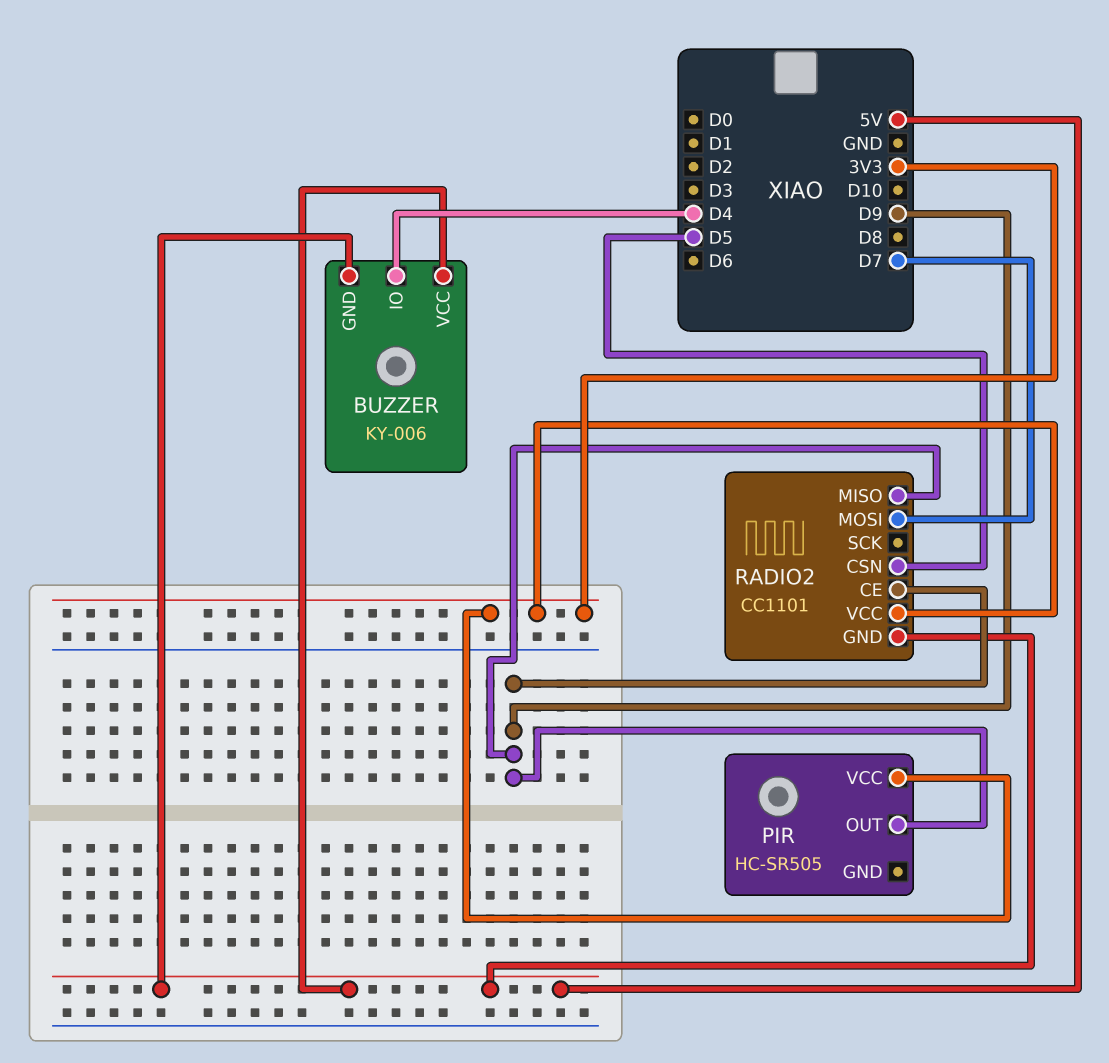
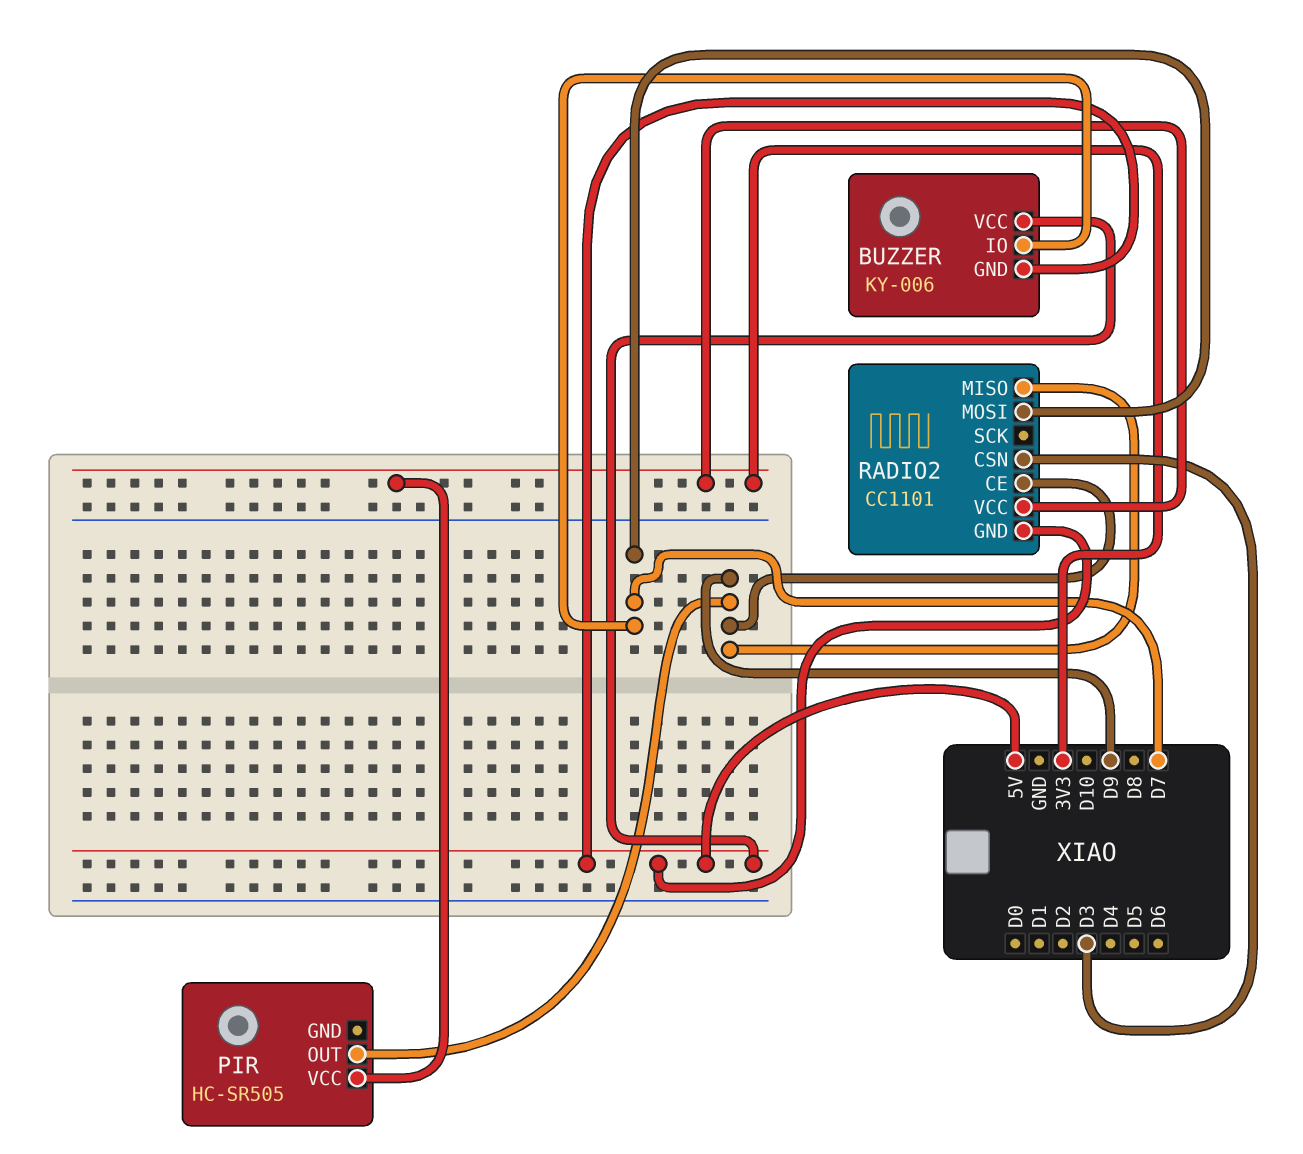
BUZZER pin IO: D4 -> D7
RADIO2 pin CSN: D5 -> D3

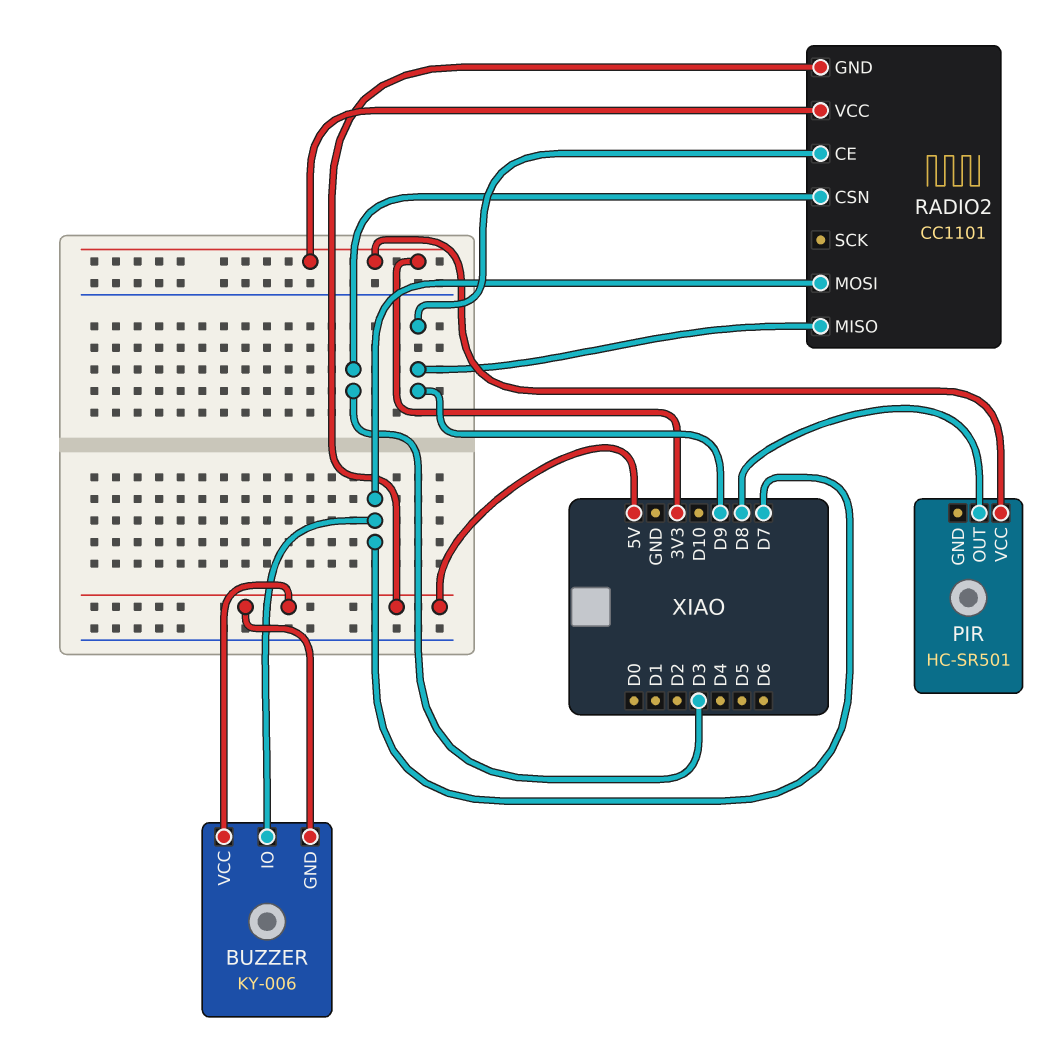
PIR: HC-SR505 -> HC-SR501
PIR pin OUT: D9 -> D8

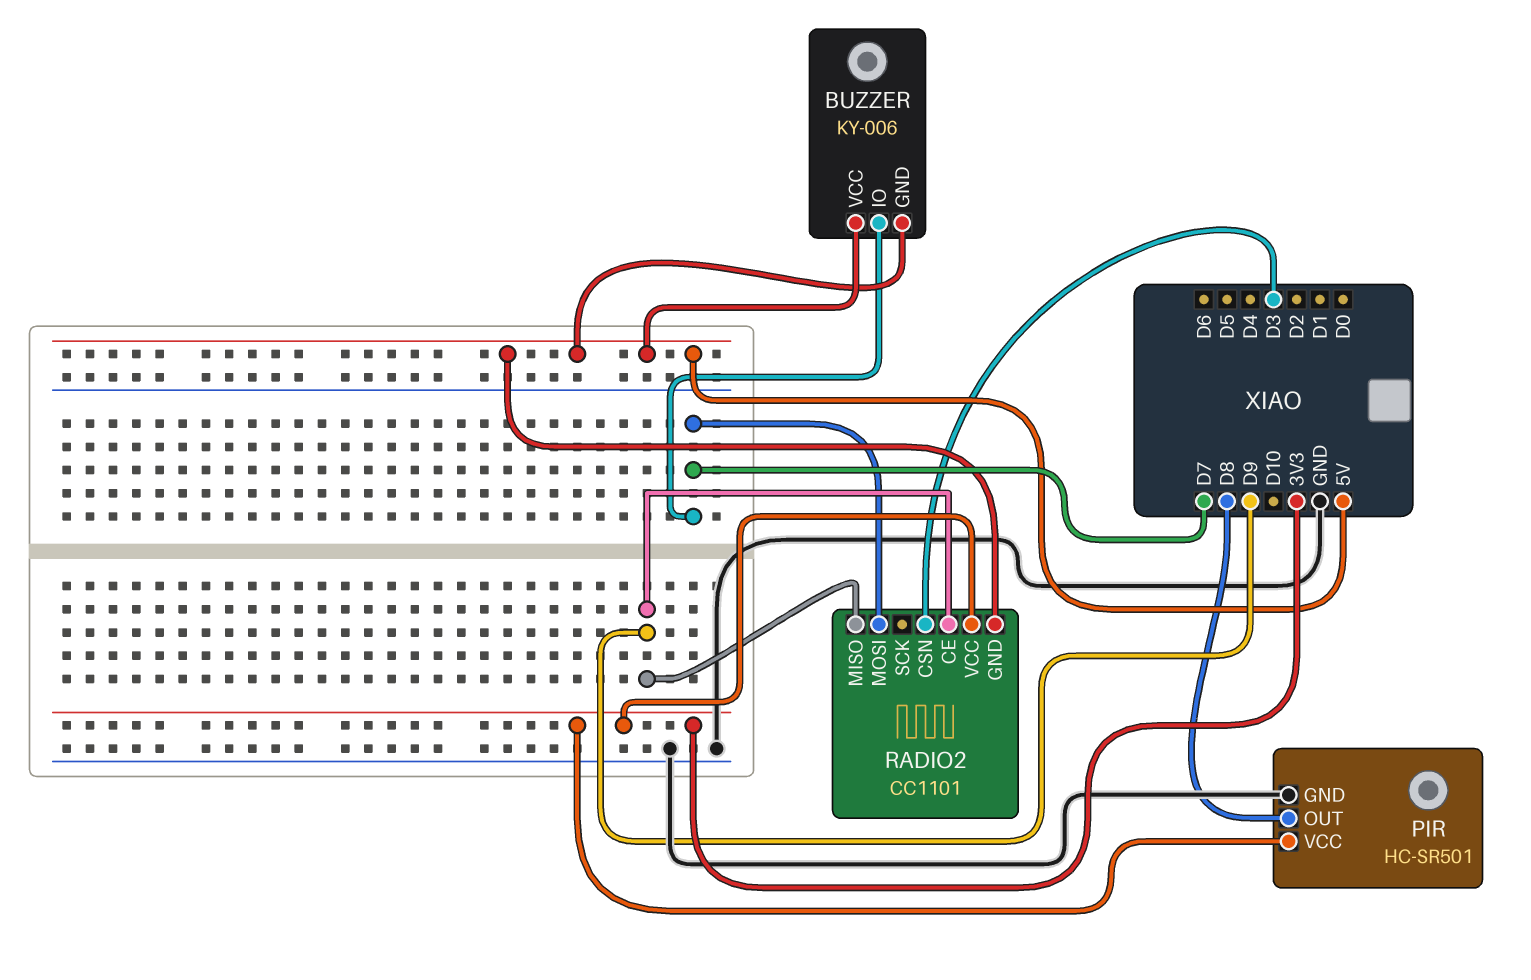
PIR pin GND: none -> GND

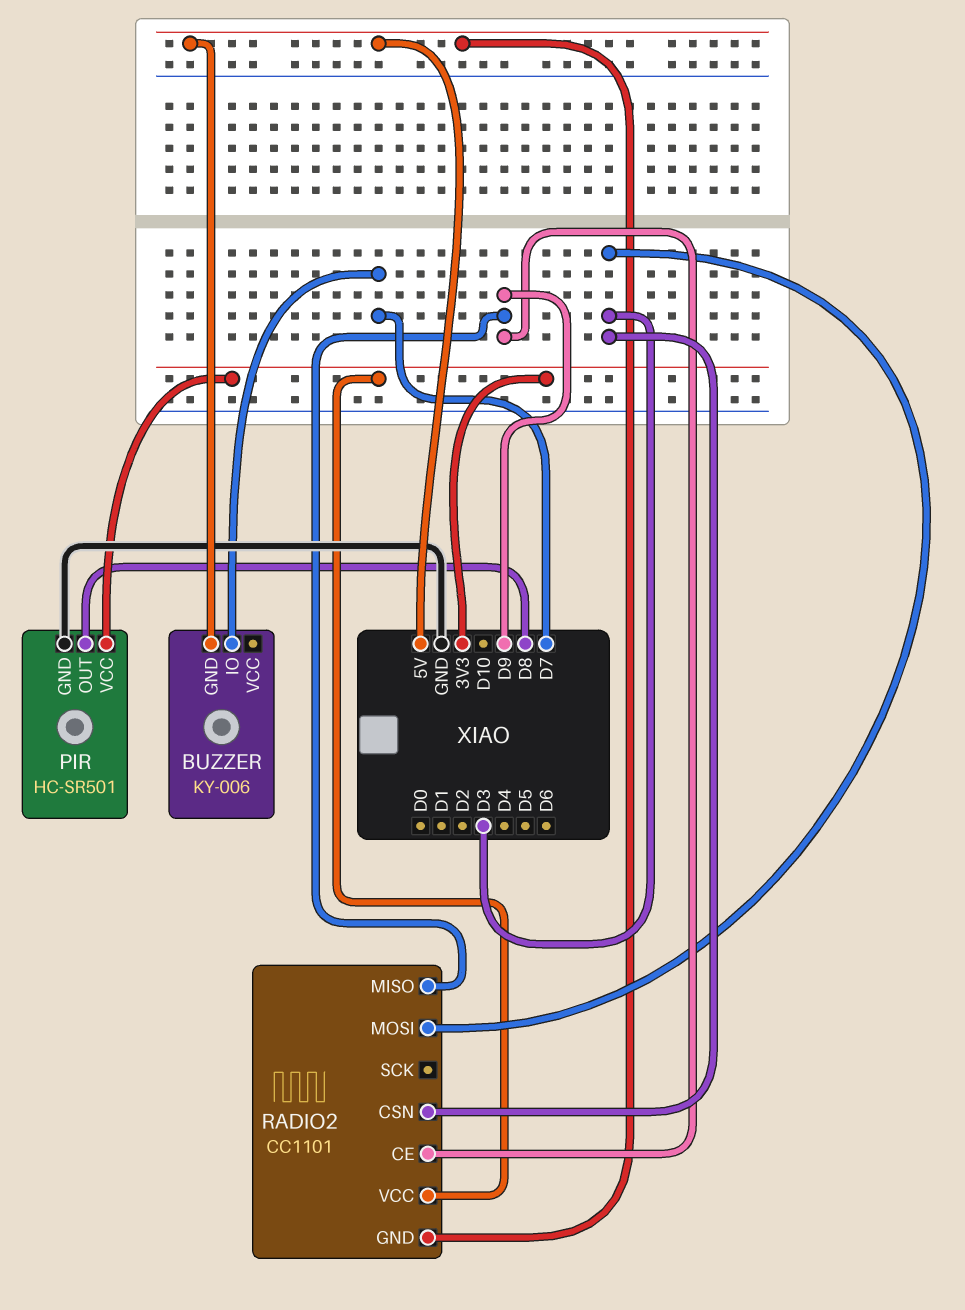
BUZZER pin VCC: 5V -> none
RADIO2 pin MOSI: D7 -> D3

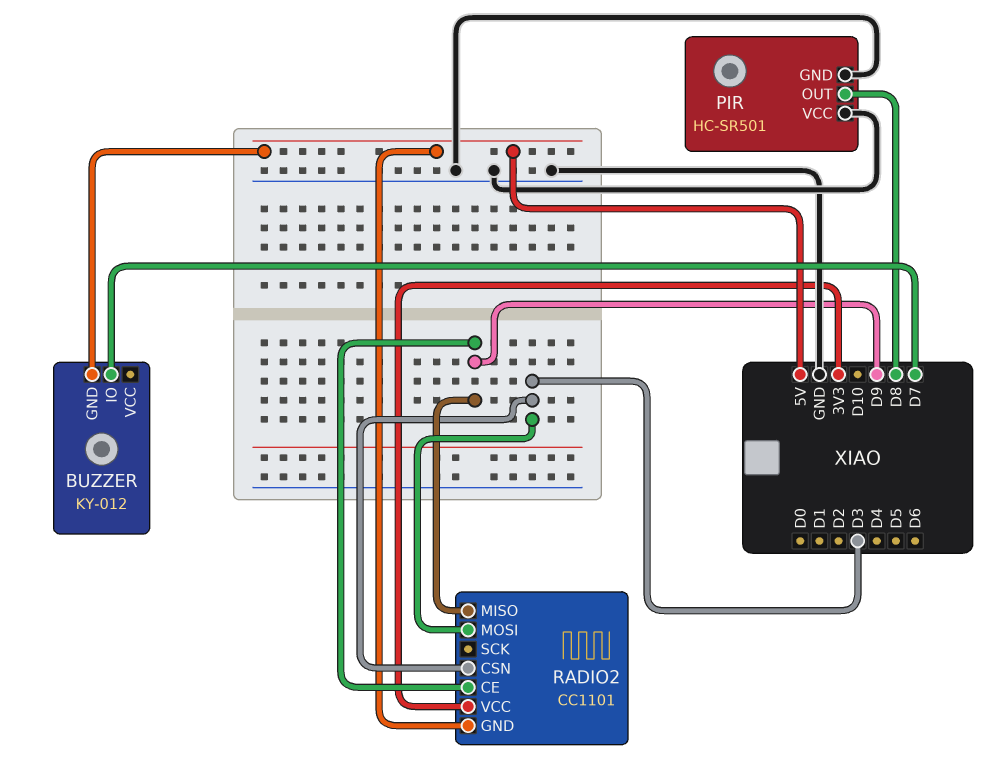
BUZZER: KY-006 -> KY-012
PIR pin VCC: 3V3 -> GND

